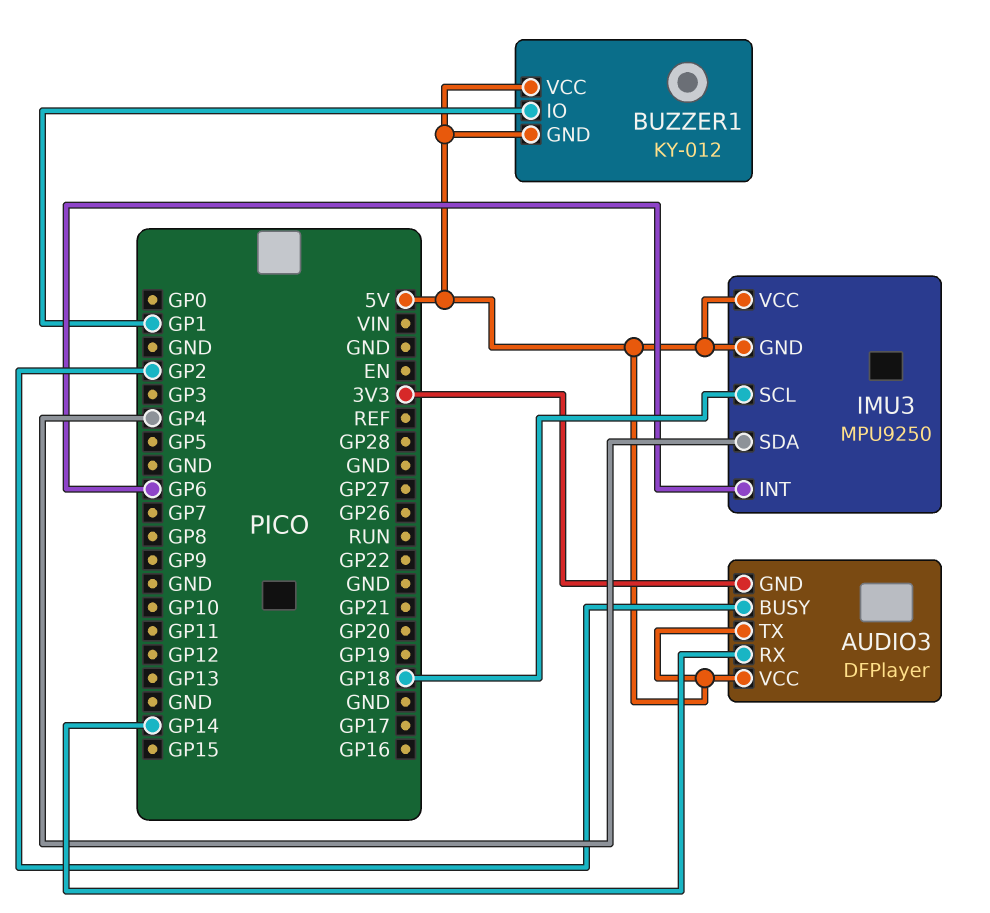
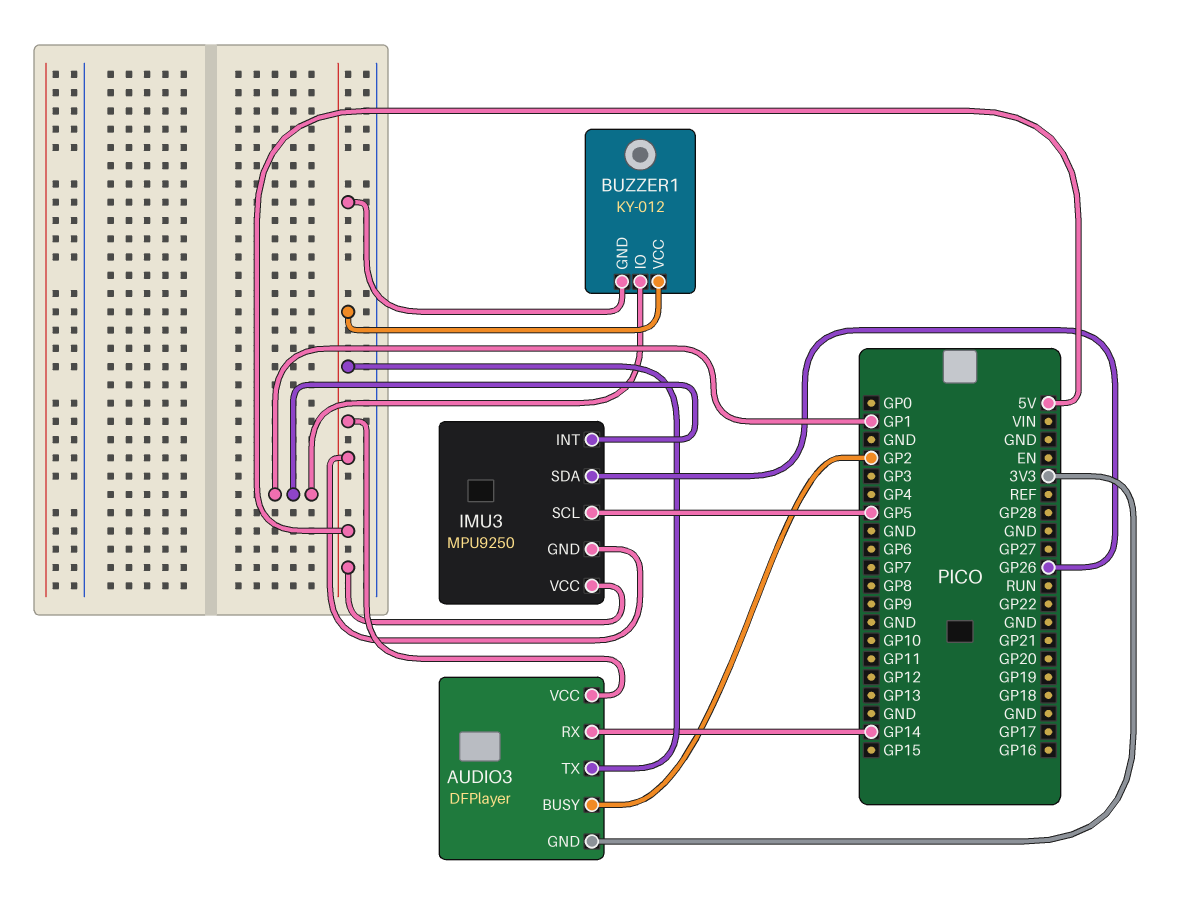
IMU3 pin INT: GP6 -> GP1
IMU3 pin SCL: GP18 -> GP5
IMU3 pin SDA: GP4 -> GP26

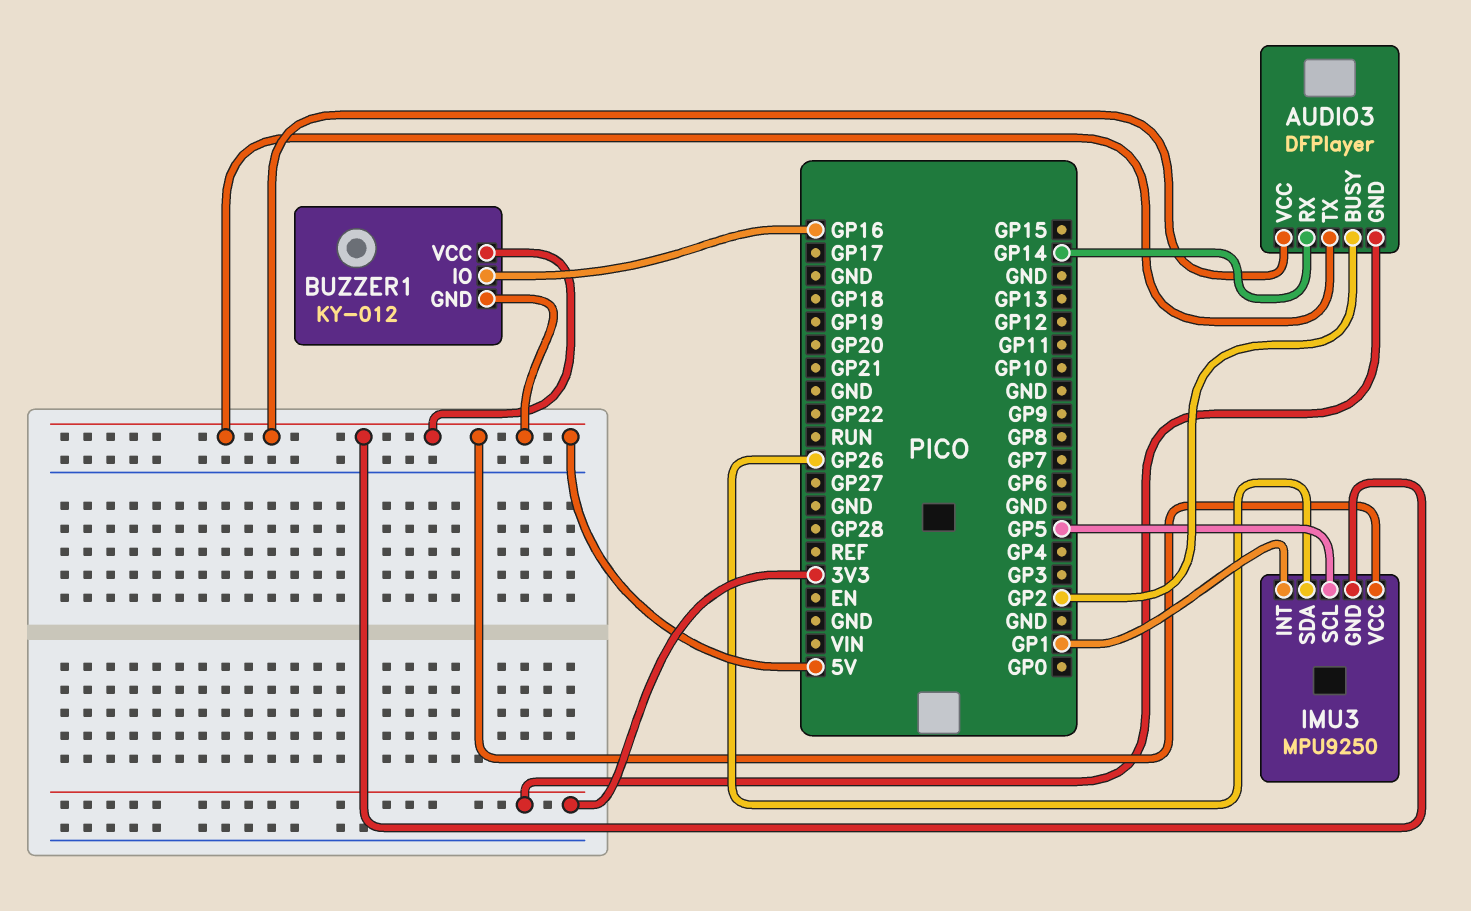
BUZZER1 pin IO: GP1 -> GP16

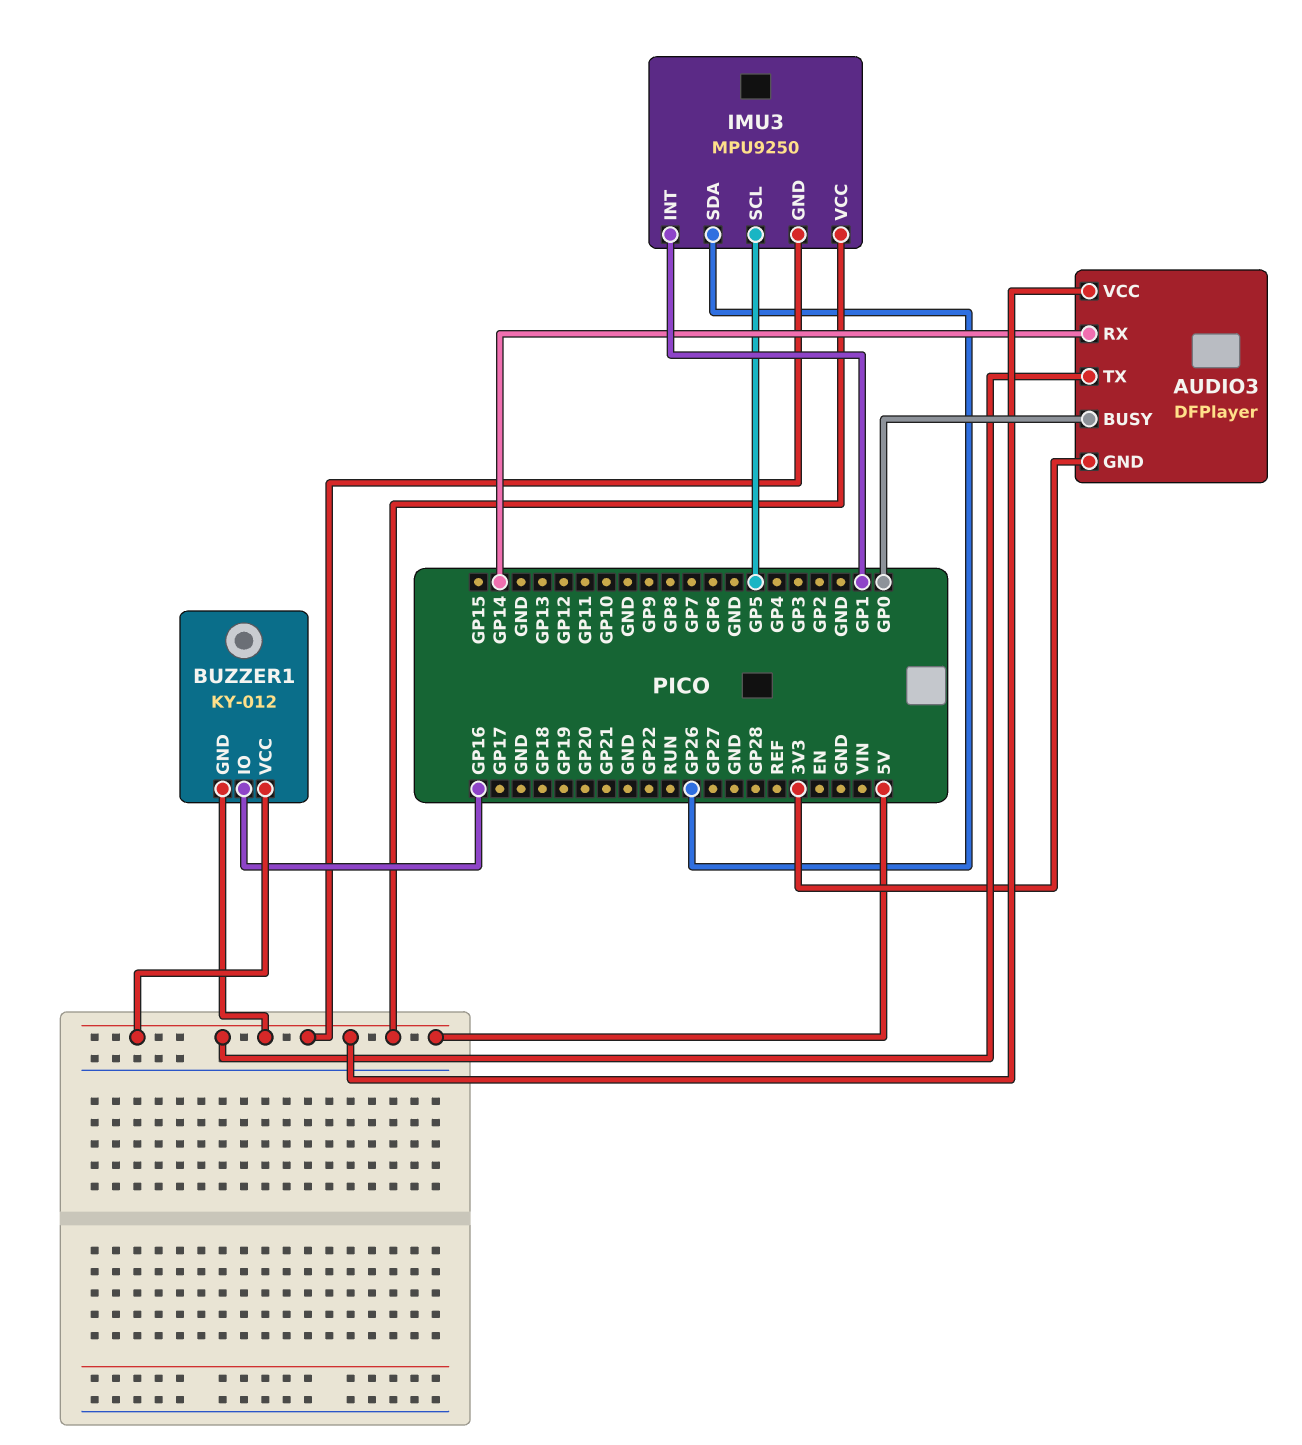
AUDIO3 pin BUSY: GP2 -> GP0

